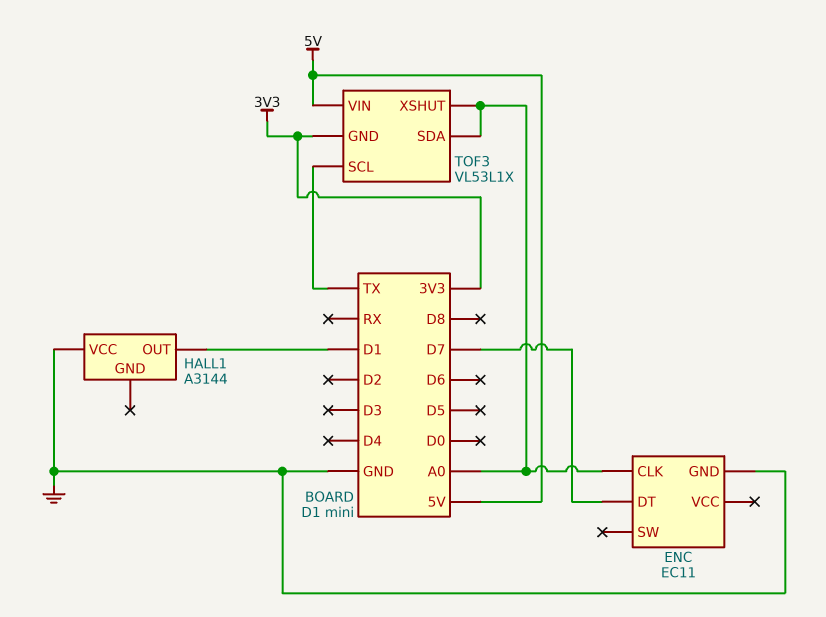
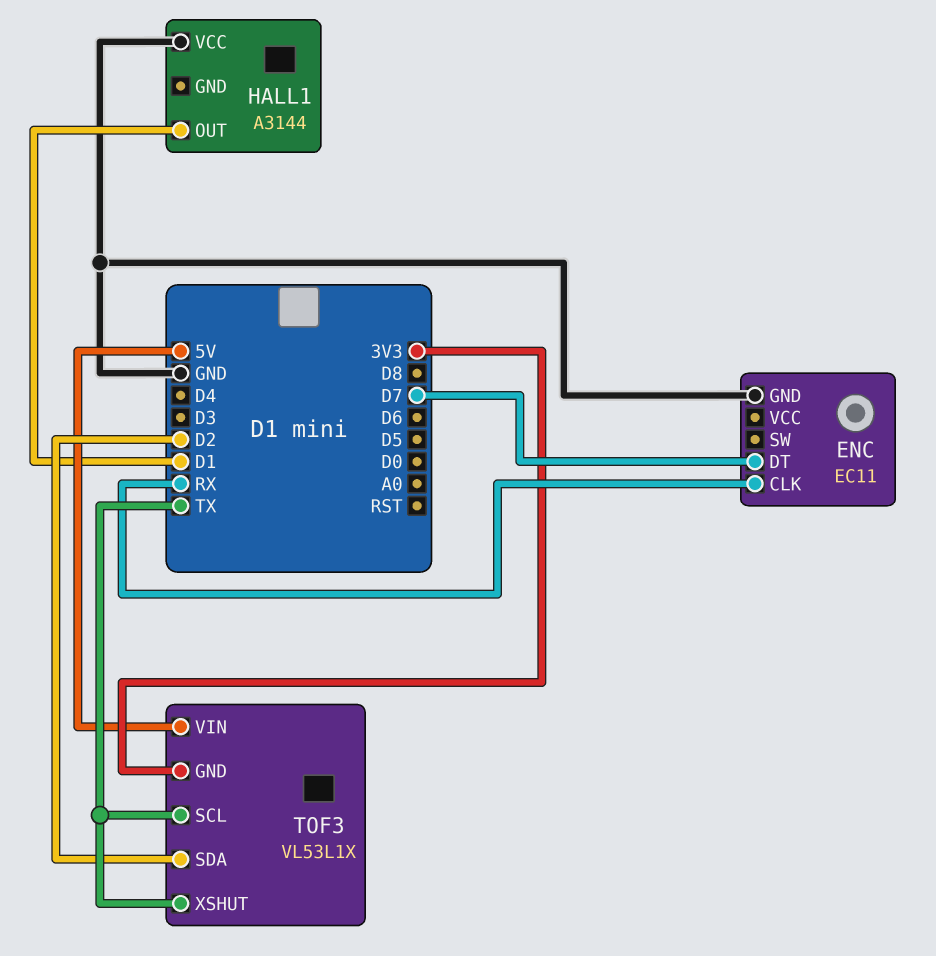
ENC pin CLK: A0 -> RX
TOF3 pin SDA: A0 -> D2
TOF3 pin XSHUT: A0 -> TX

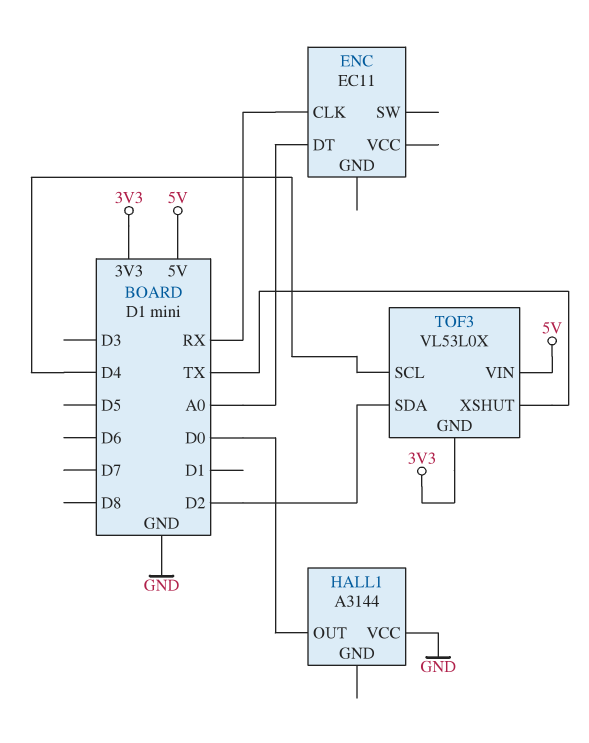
ENC pin DT: D7 -> A0
ENC pin GND: GND -> none
HALL1 pin OUT: D1 -> D0
TOF3: VL53L1X -> VL53L0X
TOF3 pin SCL: TX -> D4

